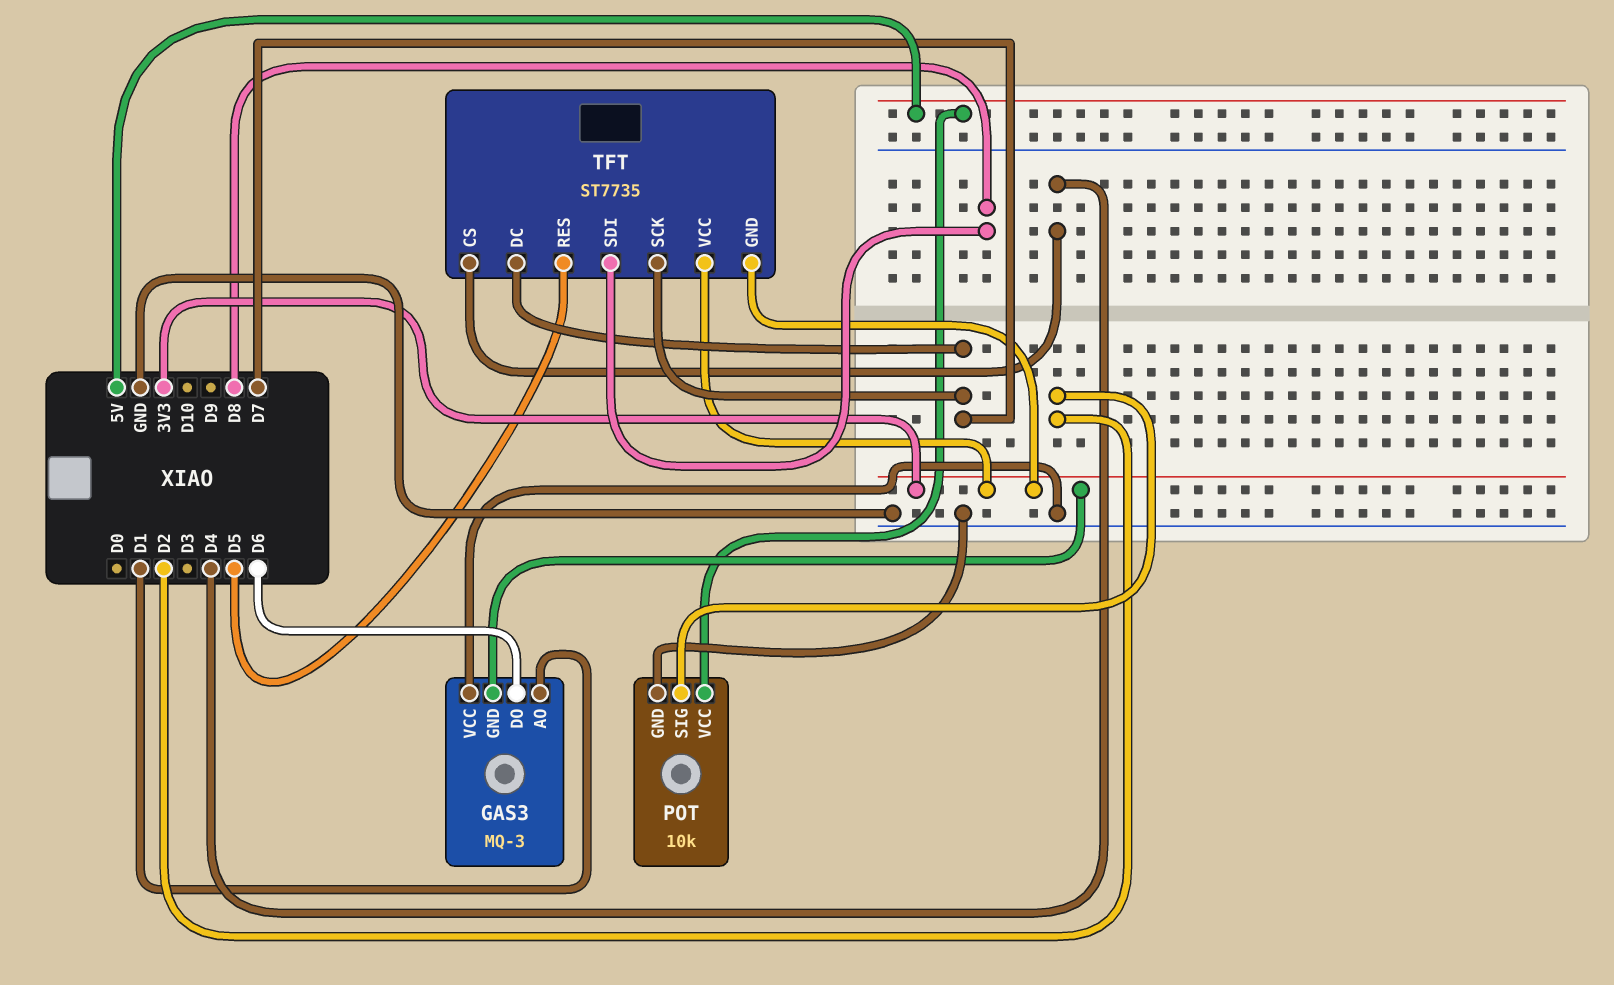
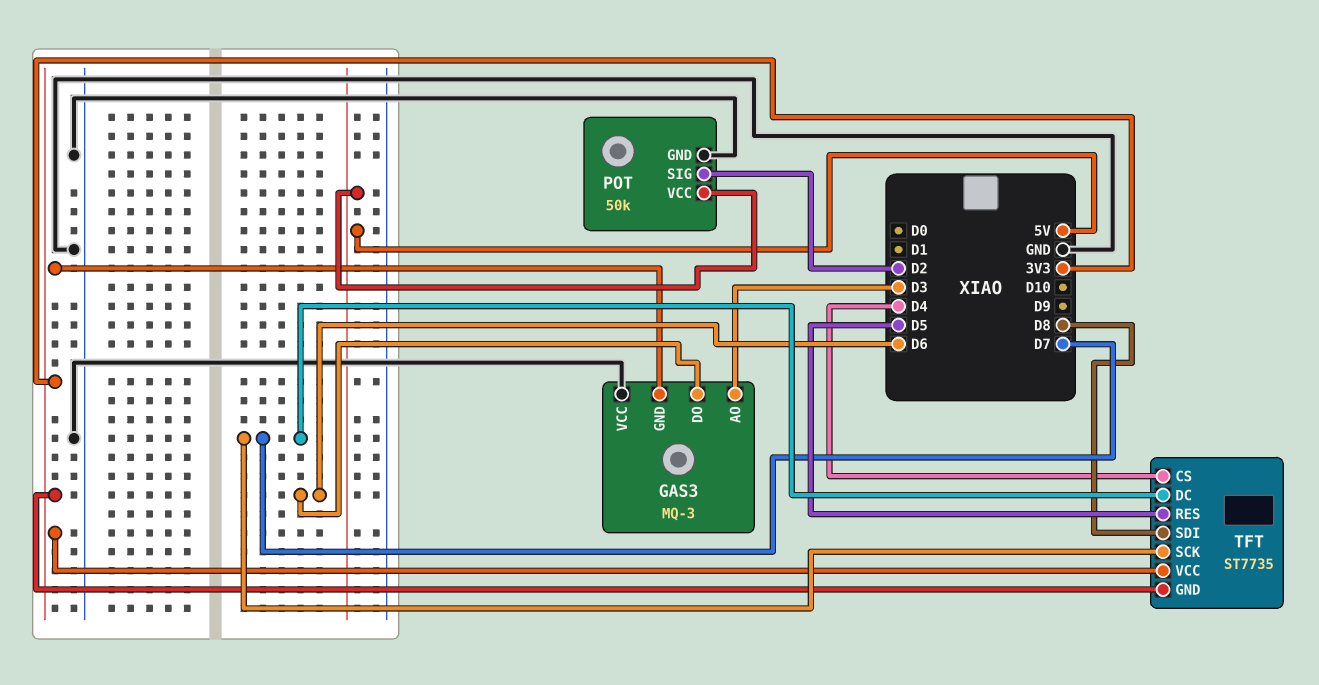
GAS3 pin AO: D1 -> D3
POT: 10k -> 50k

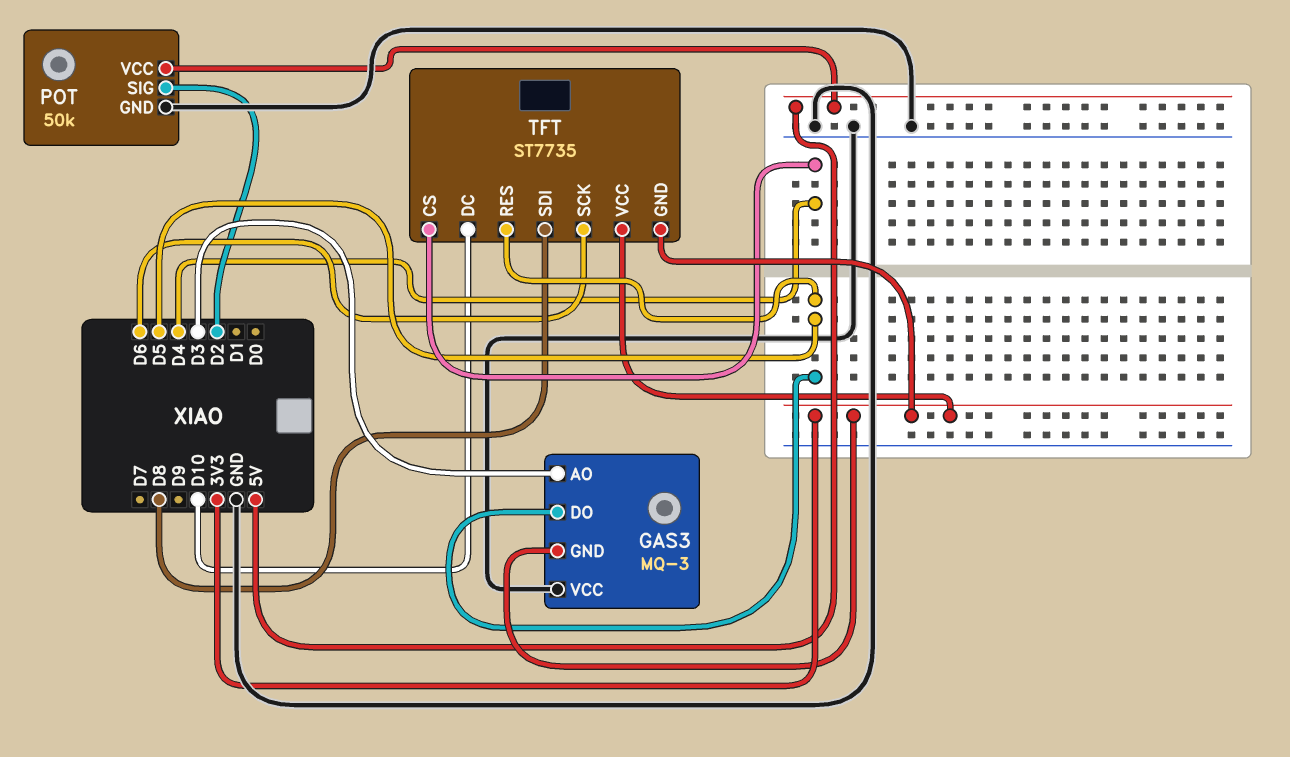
GAS3 pin DO: D6 -> D5
TFT pin DC: D7 -> D10
TFT pin SCK: D7 -> D6

